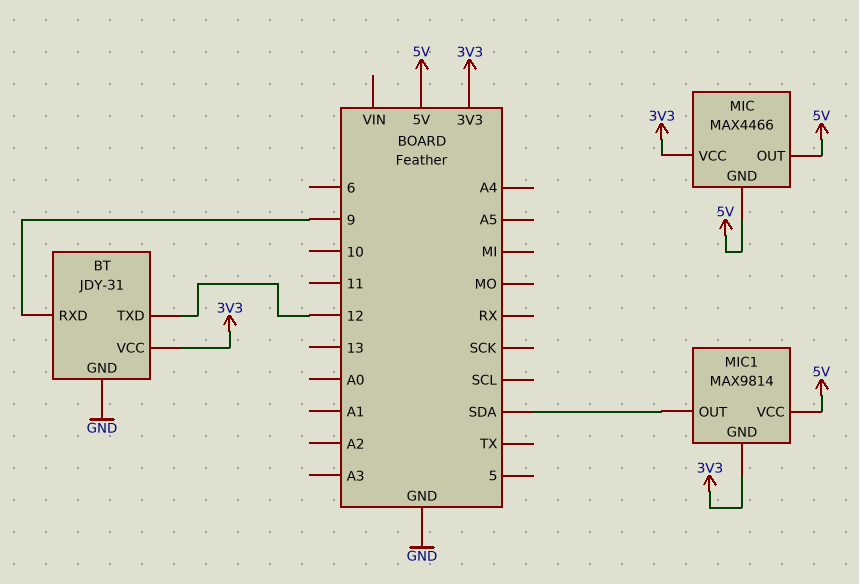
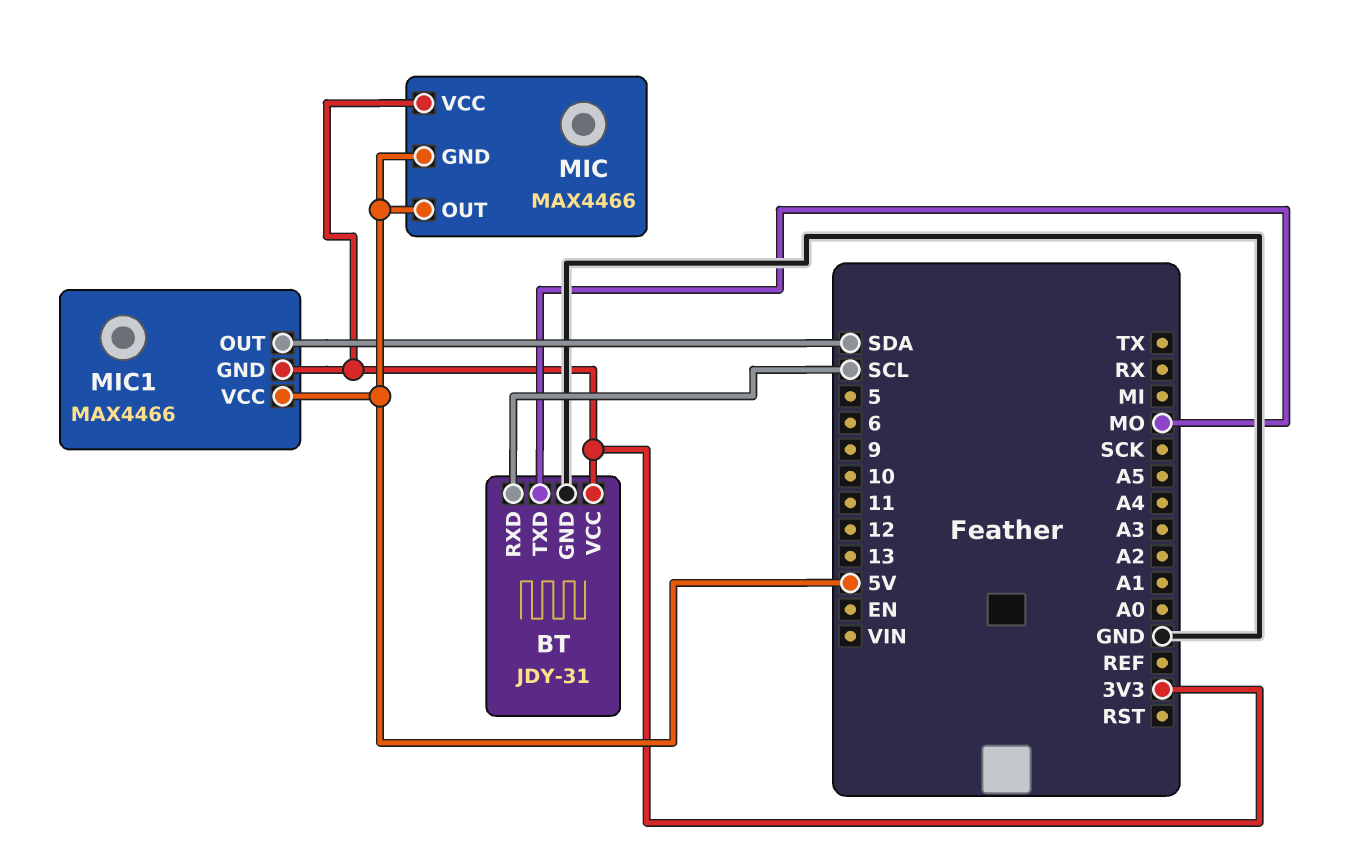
BT pin RXD: 9 -> SCL
BT pin TXD: 12 -> MO
MIC1: MAX9814 -> MAX4466

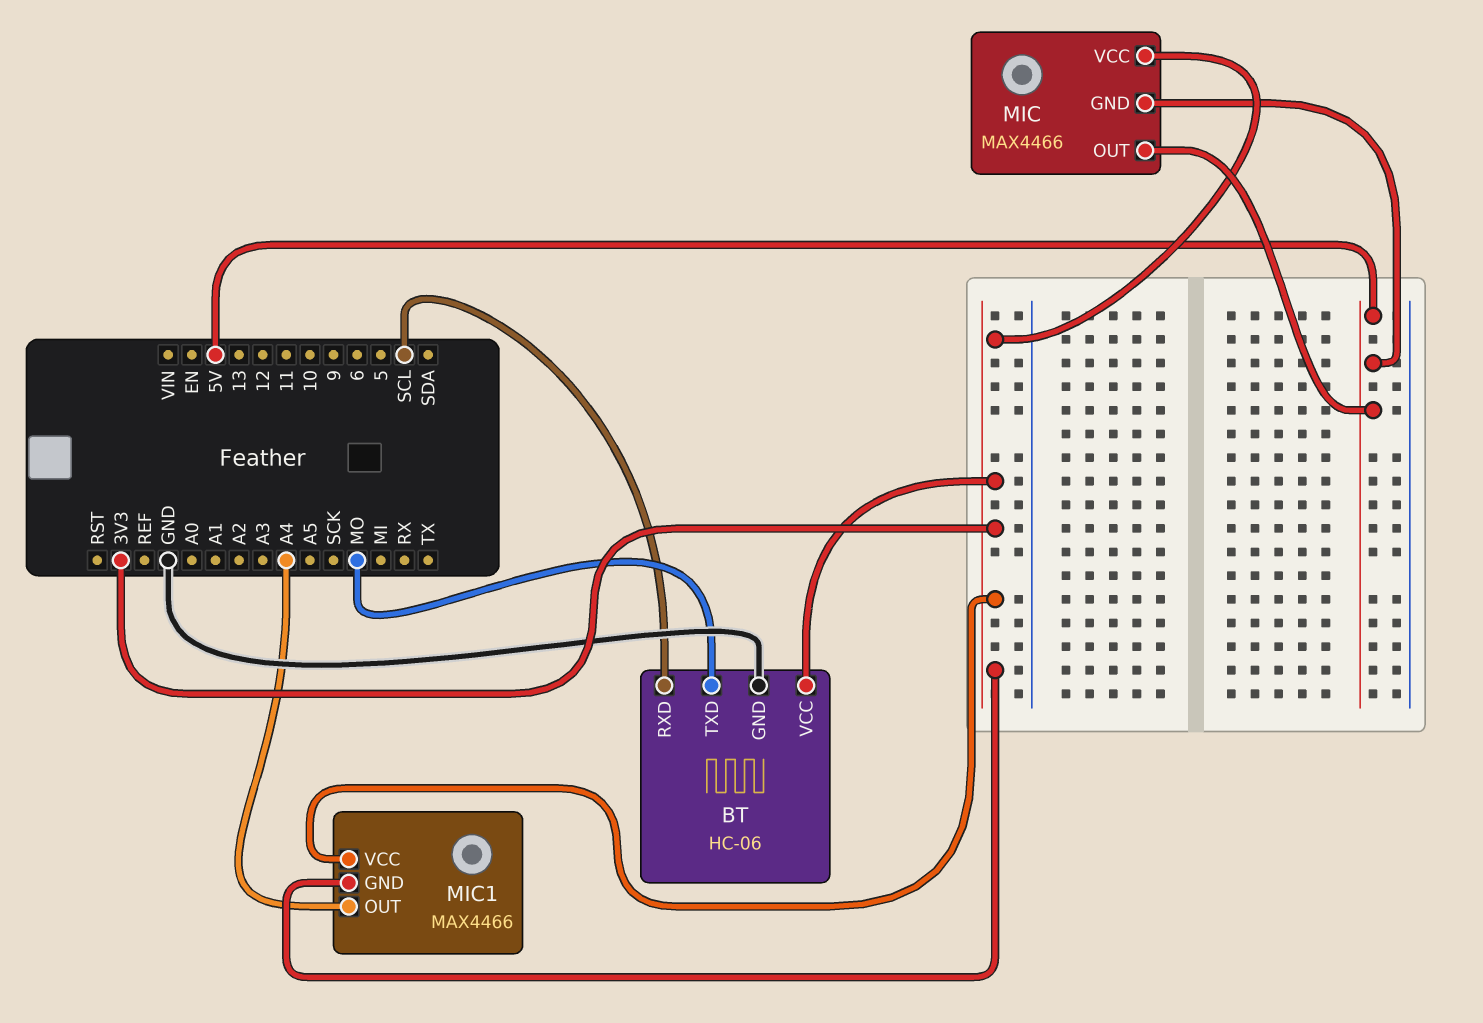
BT: JDY-31 -> HC-06
MIC1 pin OUT: SDA -> A4
MIC1 pin VCC: 5V -> 3V3

